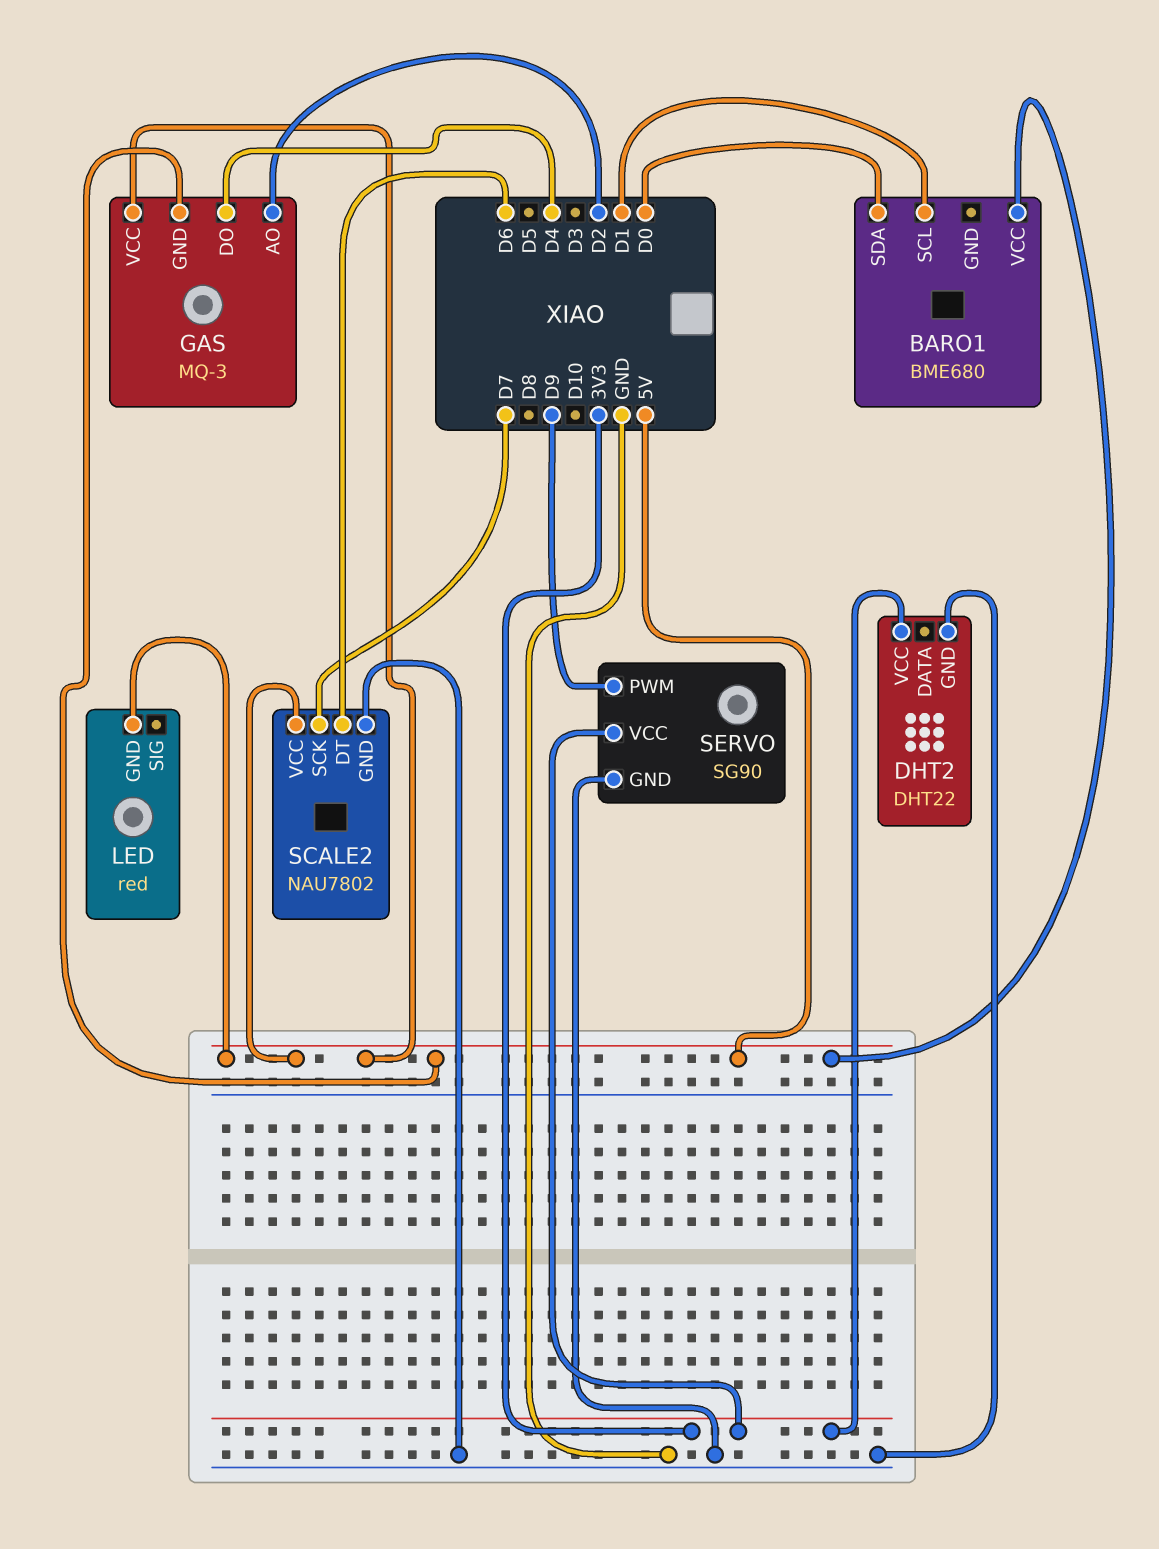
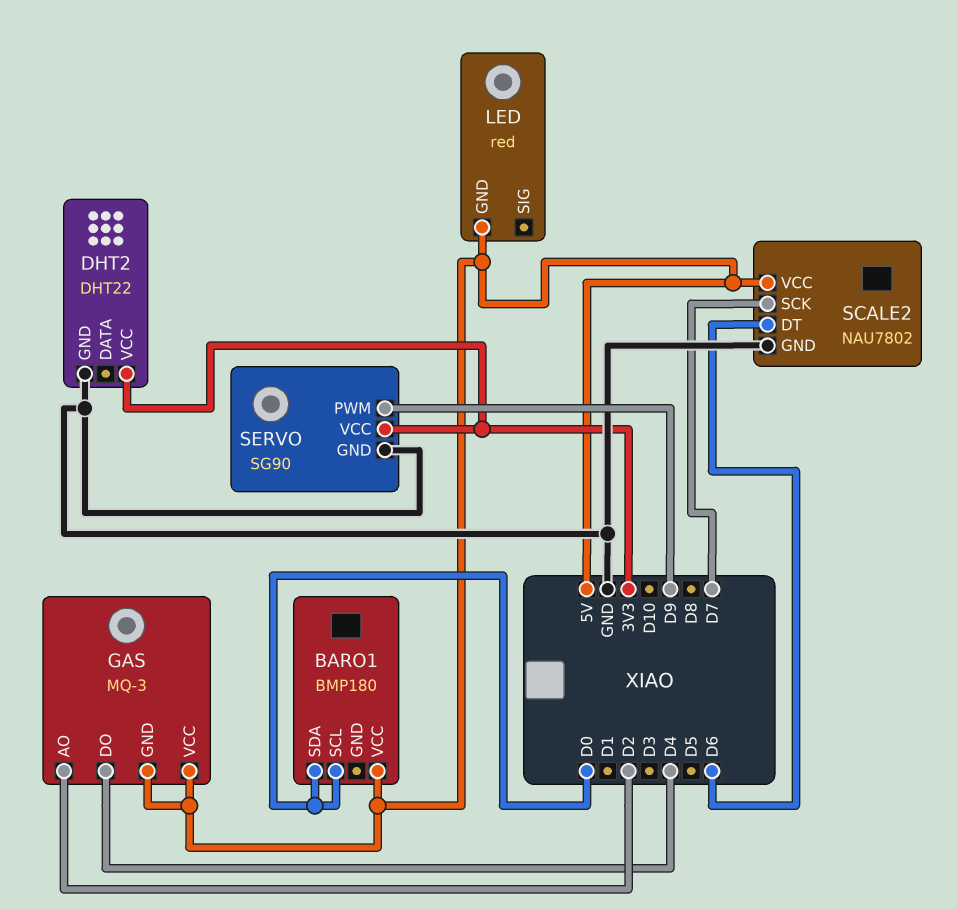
BARO1: BME680 -> BMP180
BARO1 pin SCL: D1 -> D0

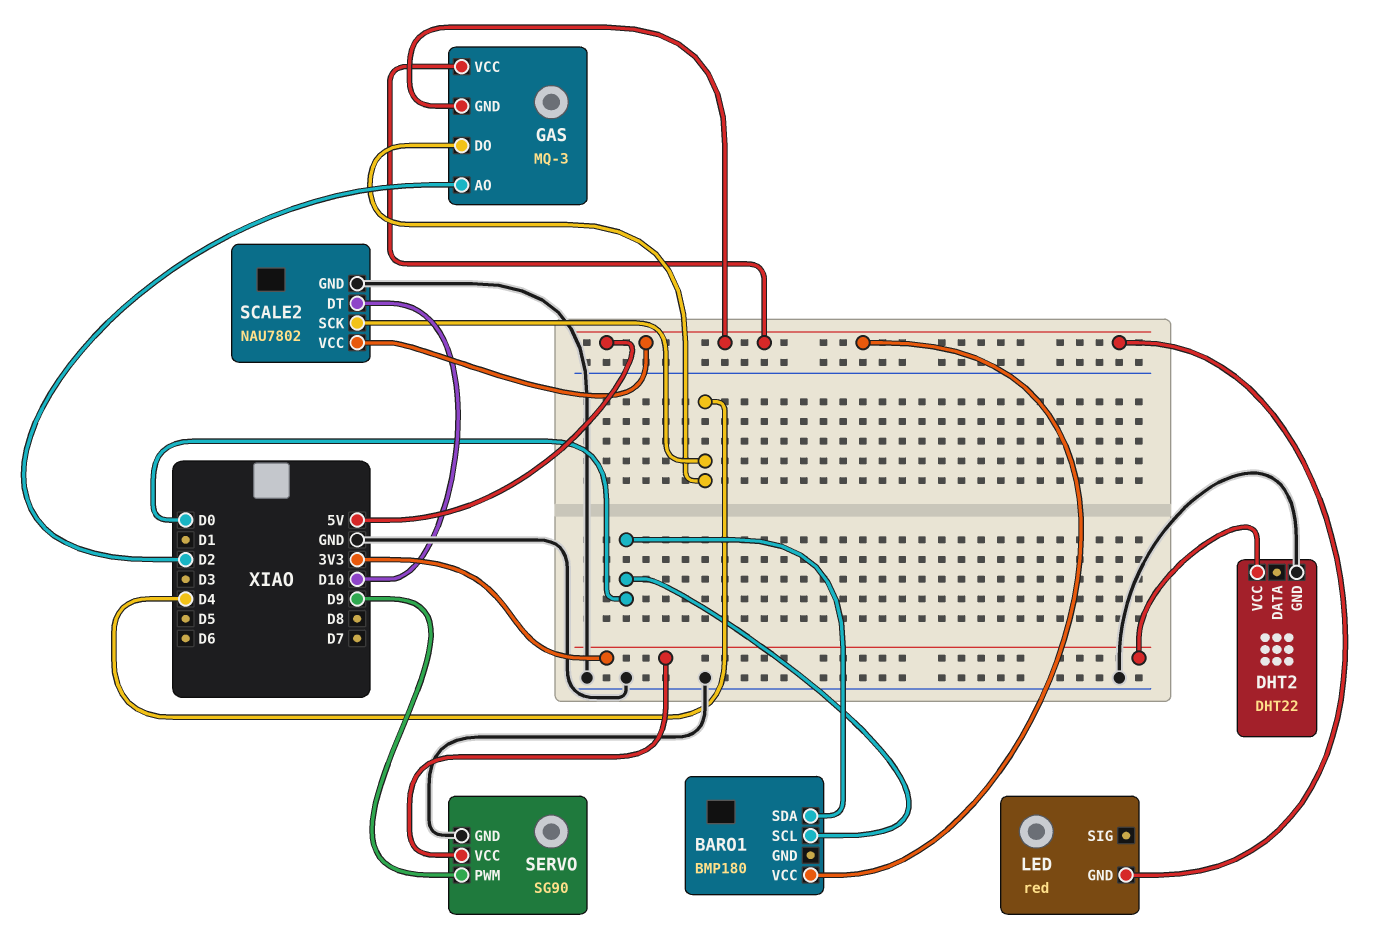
SCALE2 pin DT: D6 -> D10
SCALE2 pin SCK: D7 -> D4

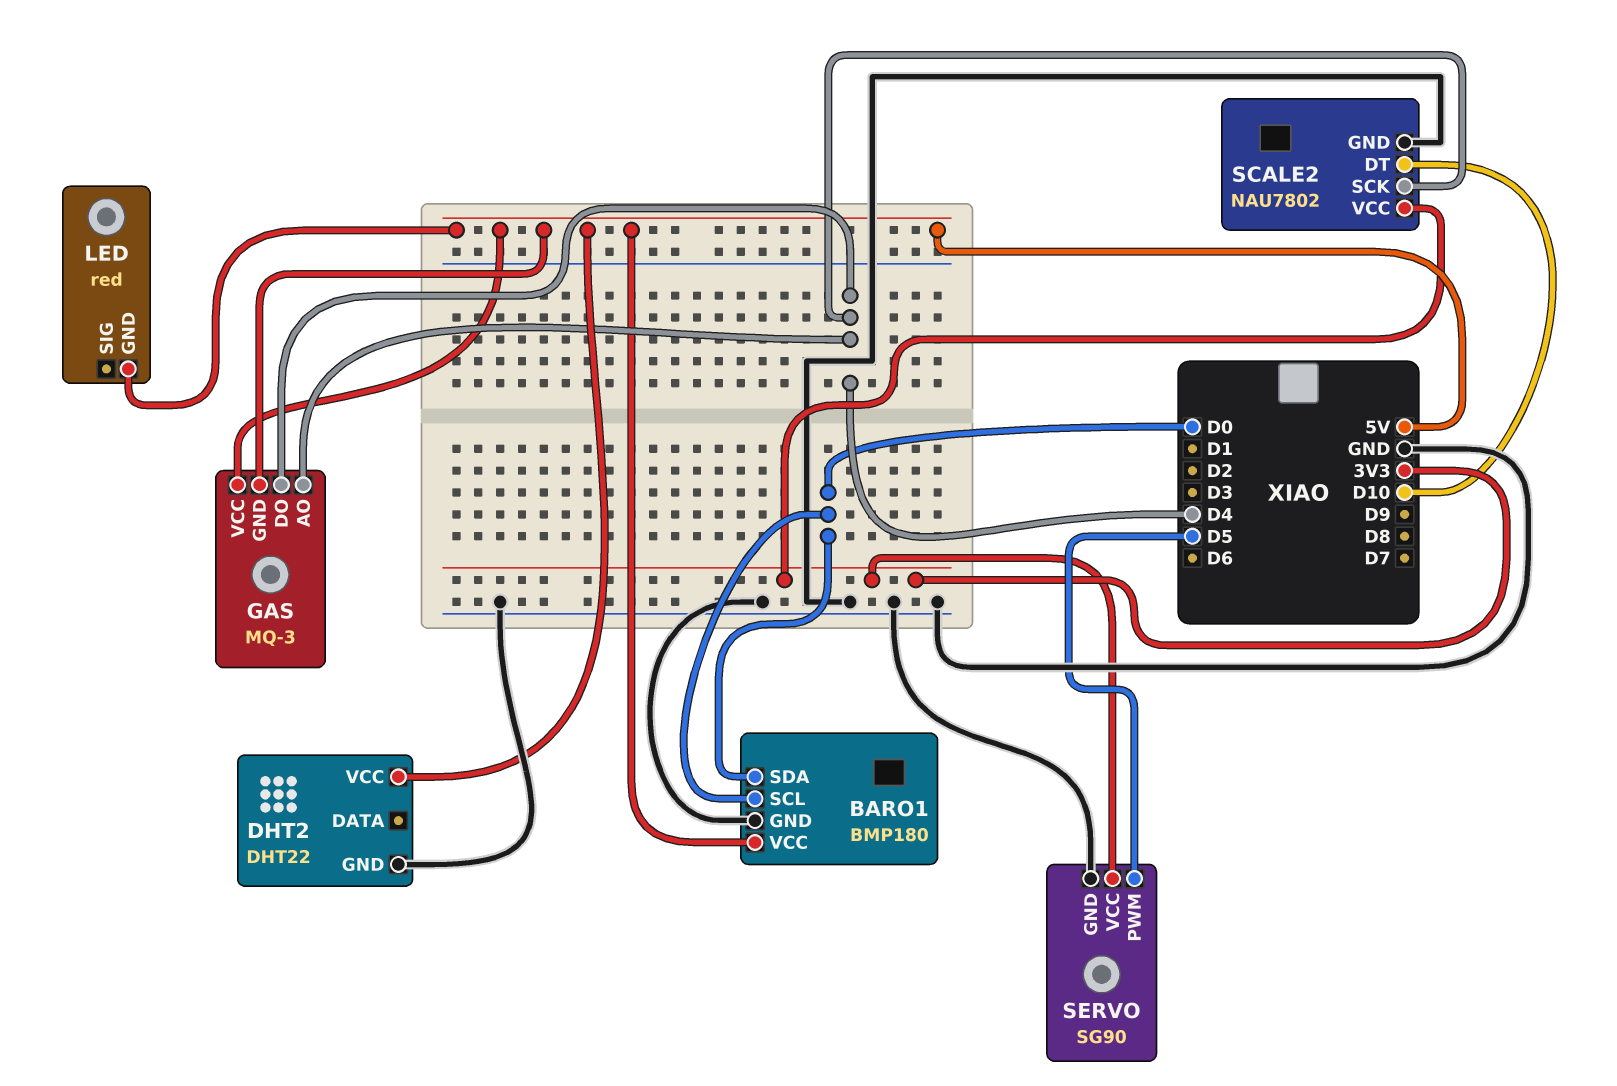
BARO1 pin GND: none -> GND
DHT2 pin VCC: 3V3 -> 5V
GAS pin AO: D2 -> D4
SCALE2 pin VCC: 5V -> 3V3
SERVO pin PWM: D9 -> D5

